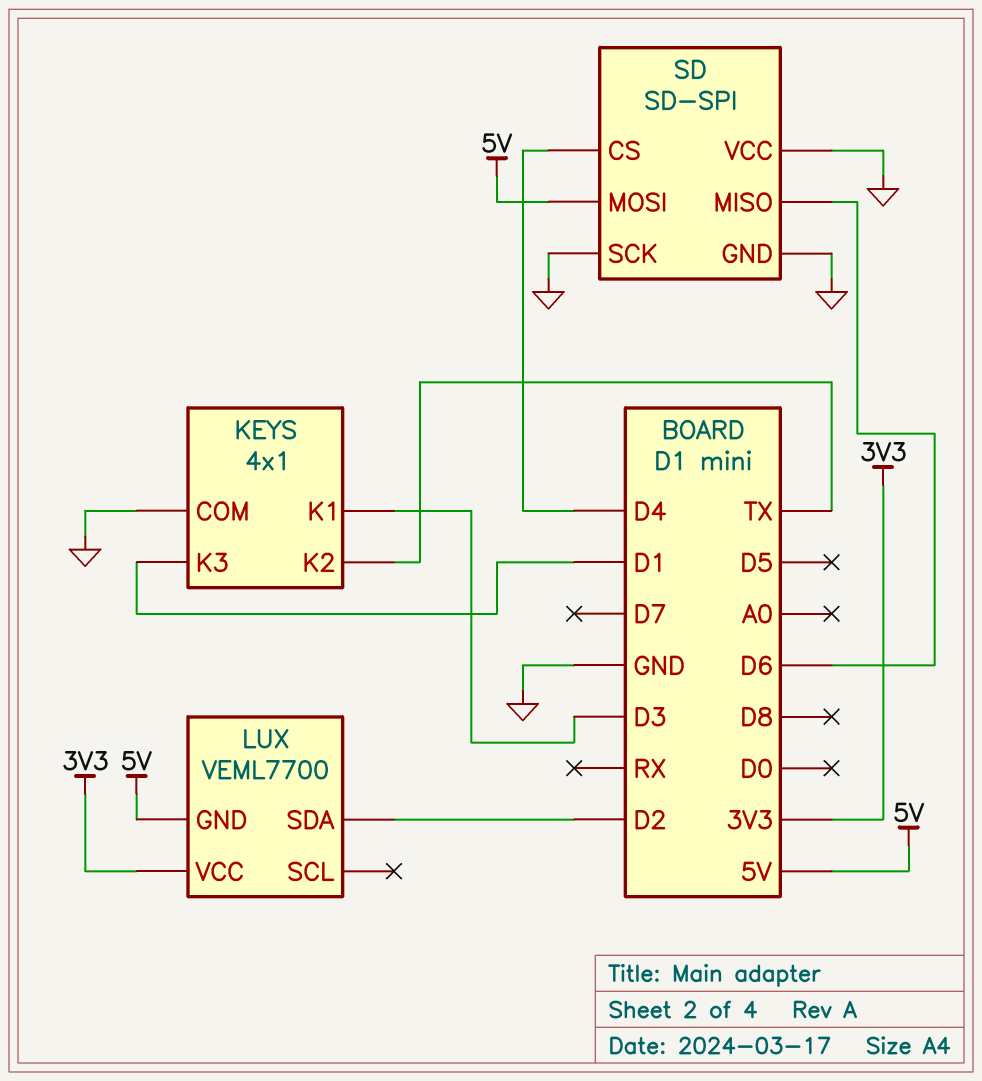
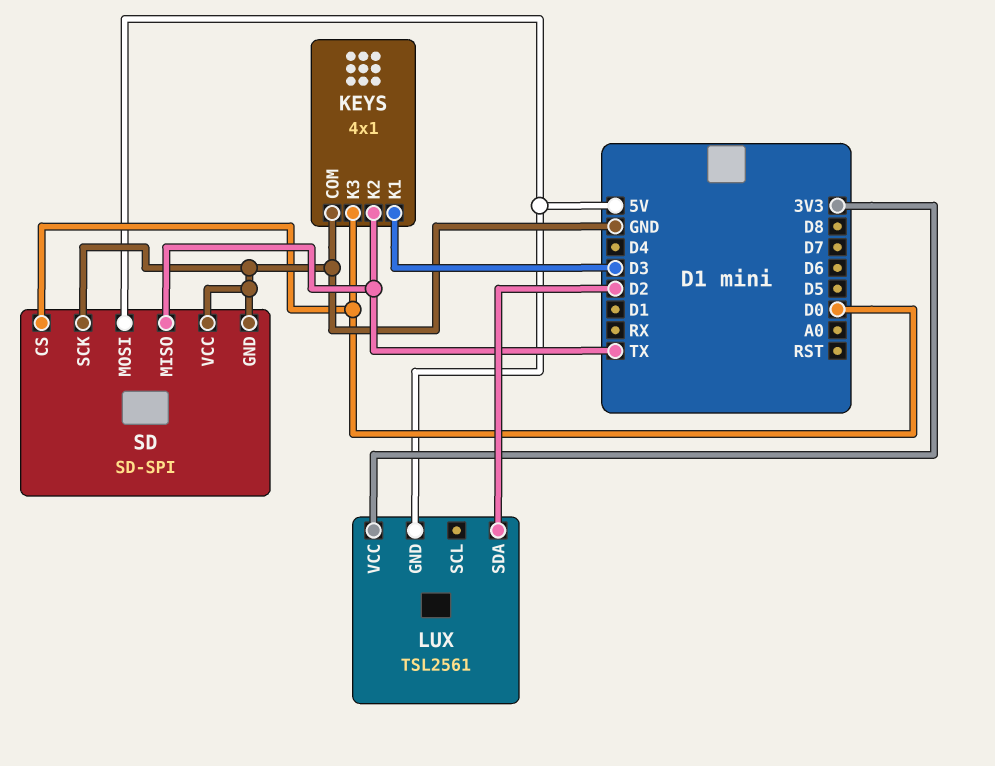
KEYS pin K3: D1 -> D0
LUX: VEML7700 -> TSL2561
SD pin CS: D4 -> D0
SD pin MISO: D6 -> TX

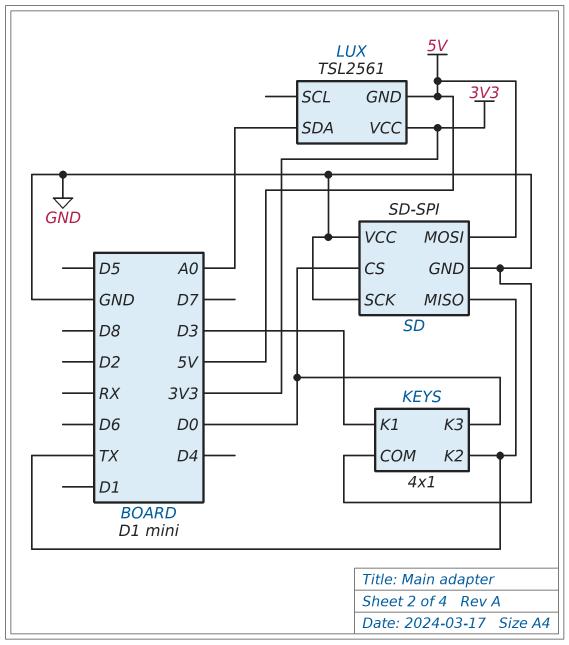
LUX pin SDA: D2 -> A0

